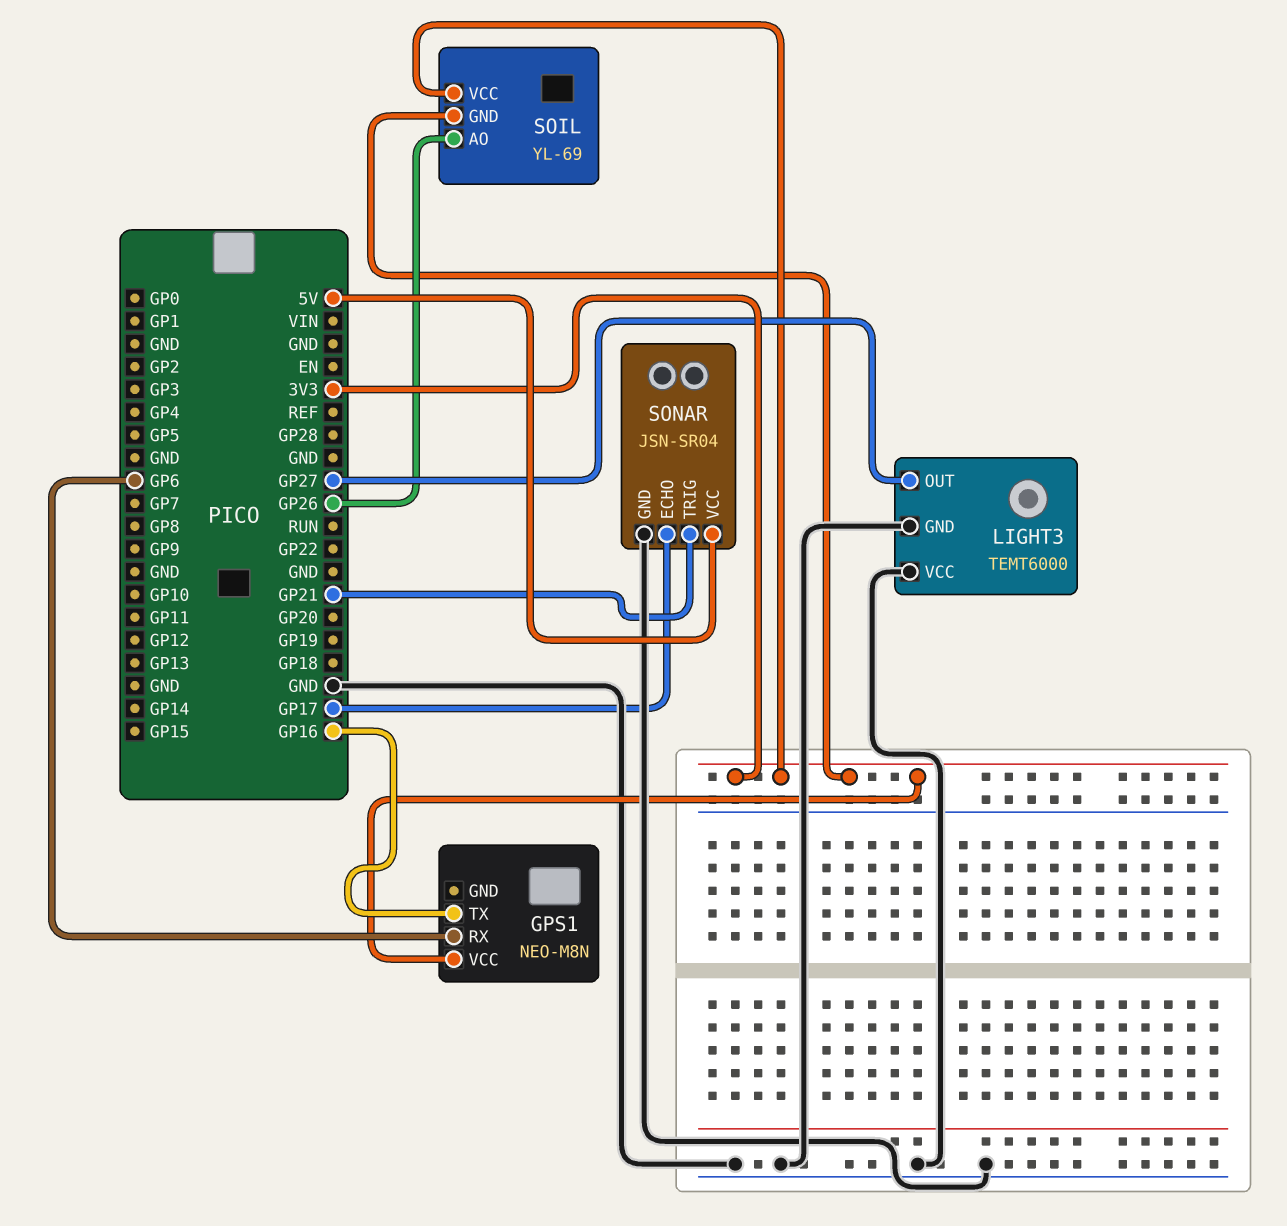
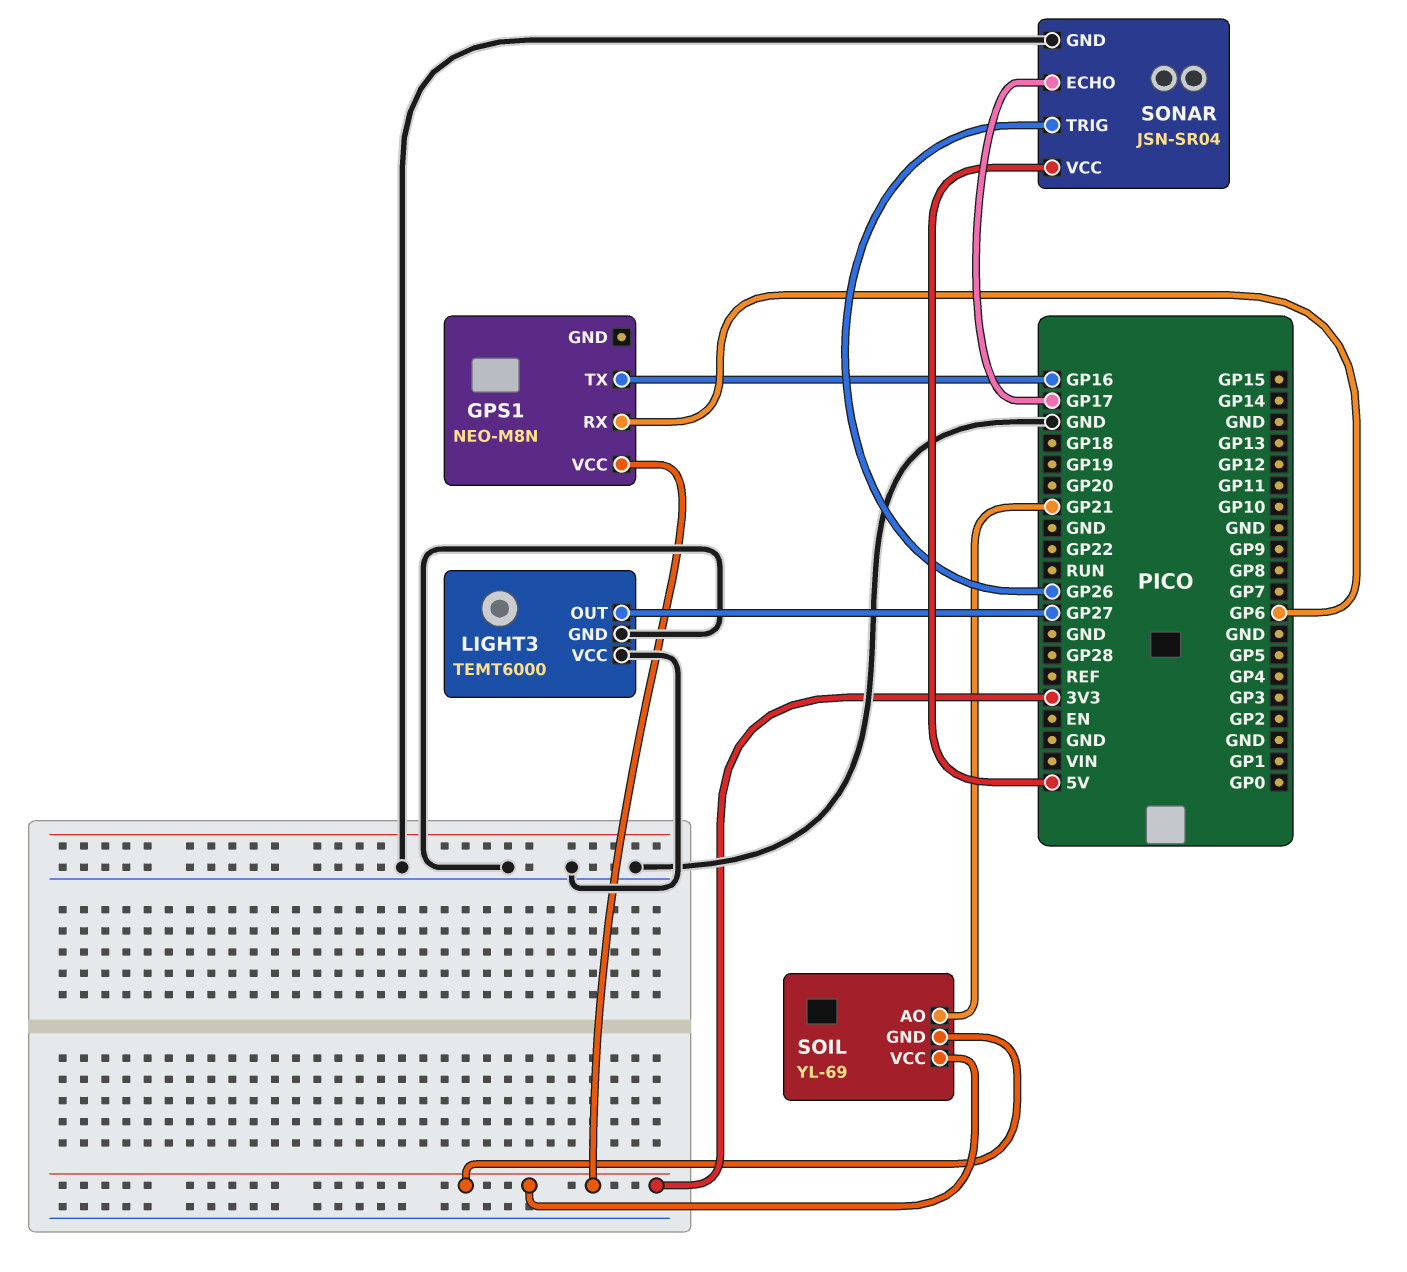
SOIL pin AO: GP26 -> GP21
SONAR pin TRIG: GP21 -> GP26

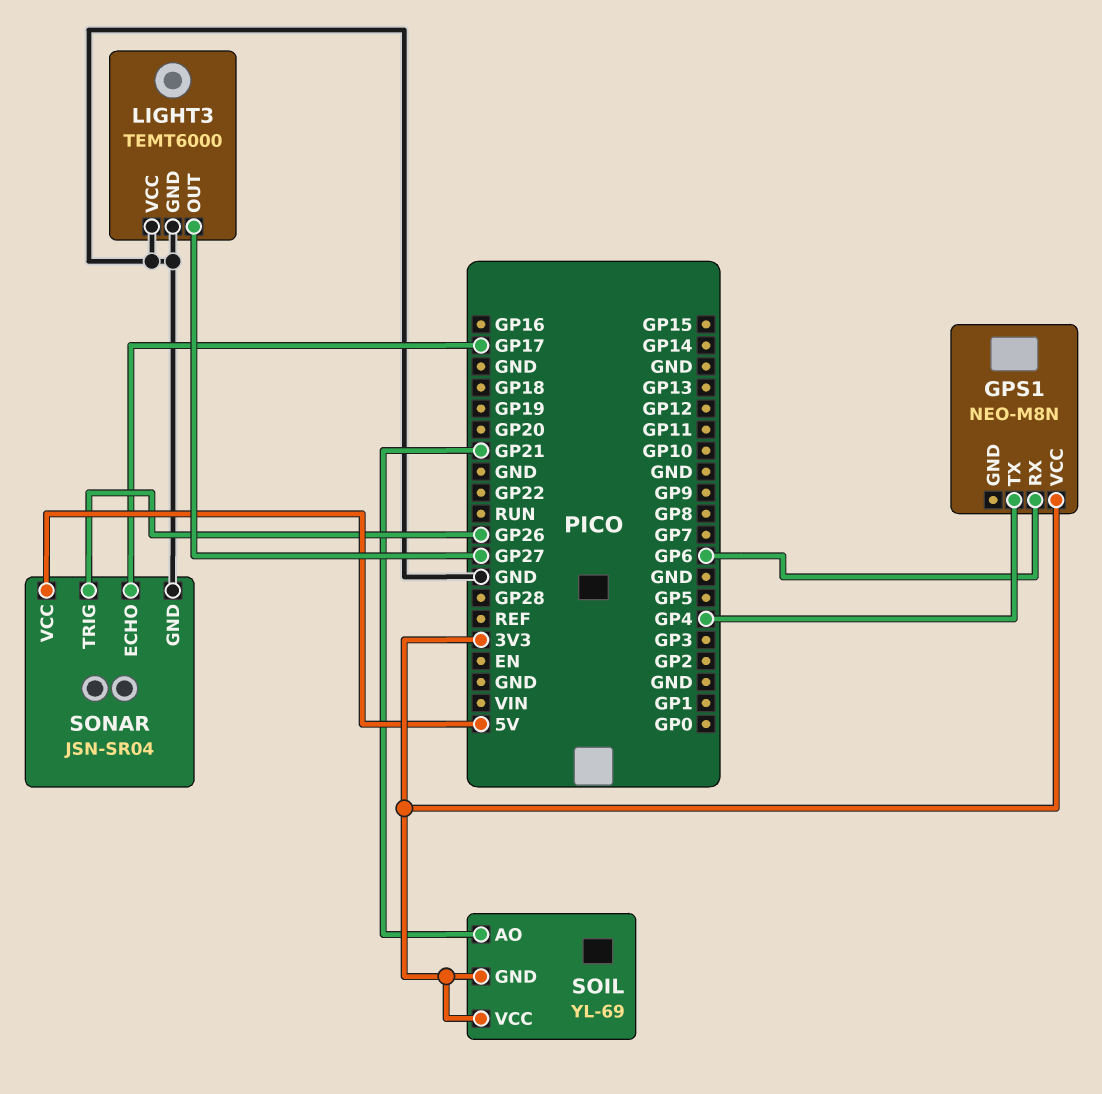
GPS1 pin TX: GP16 -> GP4

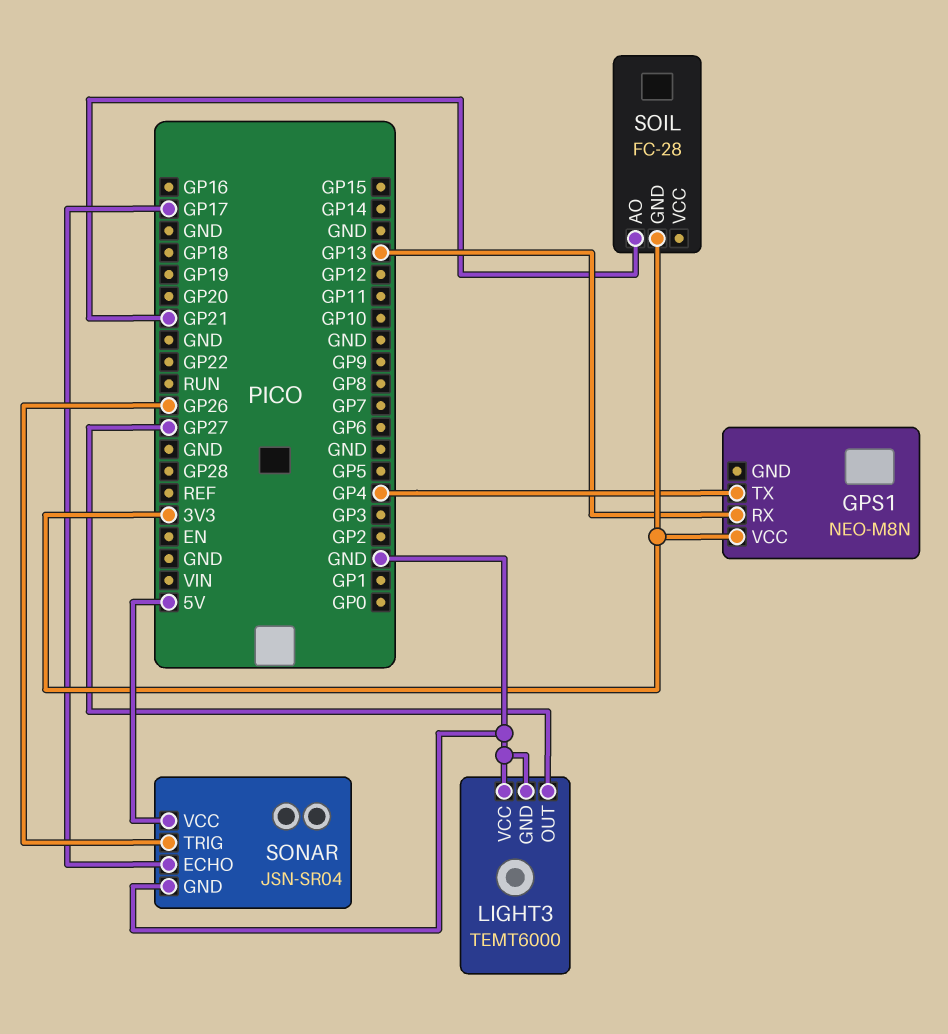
GPS1 pin RX: GP6 -> GP13
SOIL: YL-69 -> FC-28
SOIL pin VCC: 3V3 -> none

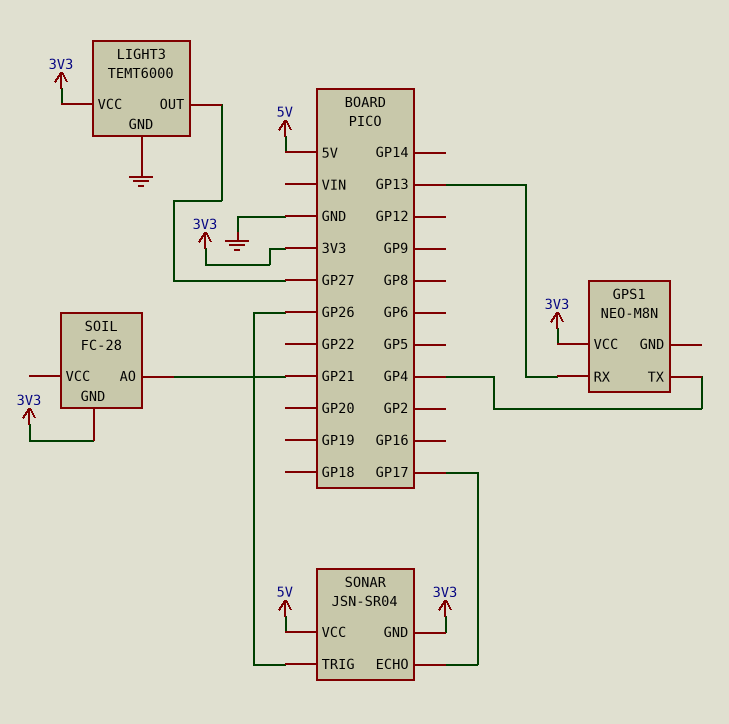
LIGHT3 pin VCC: GND -> 3V3
SONAR pin GND: GND -> 3V3

